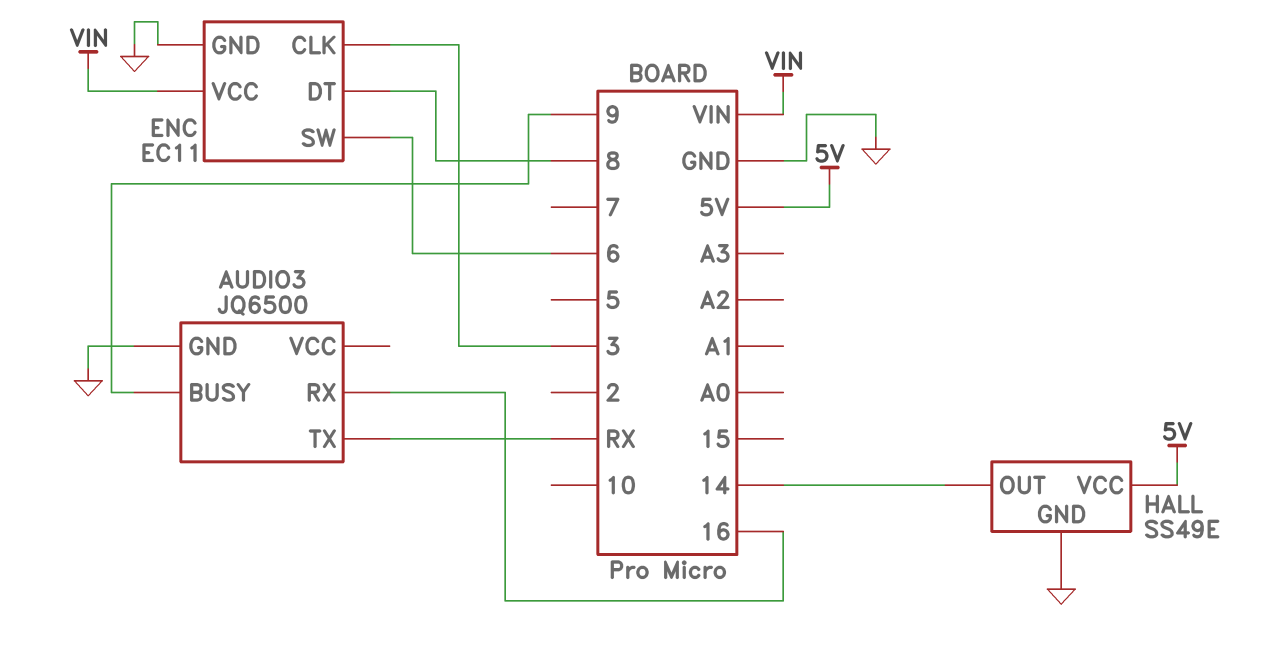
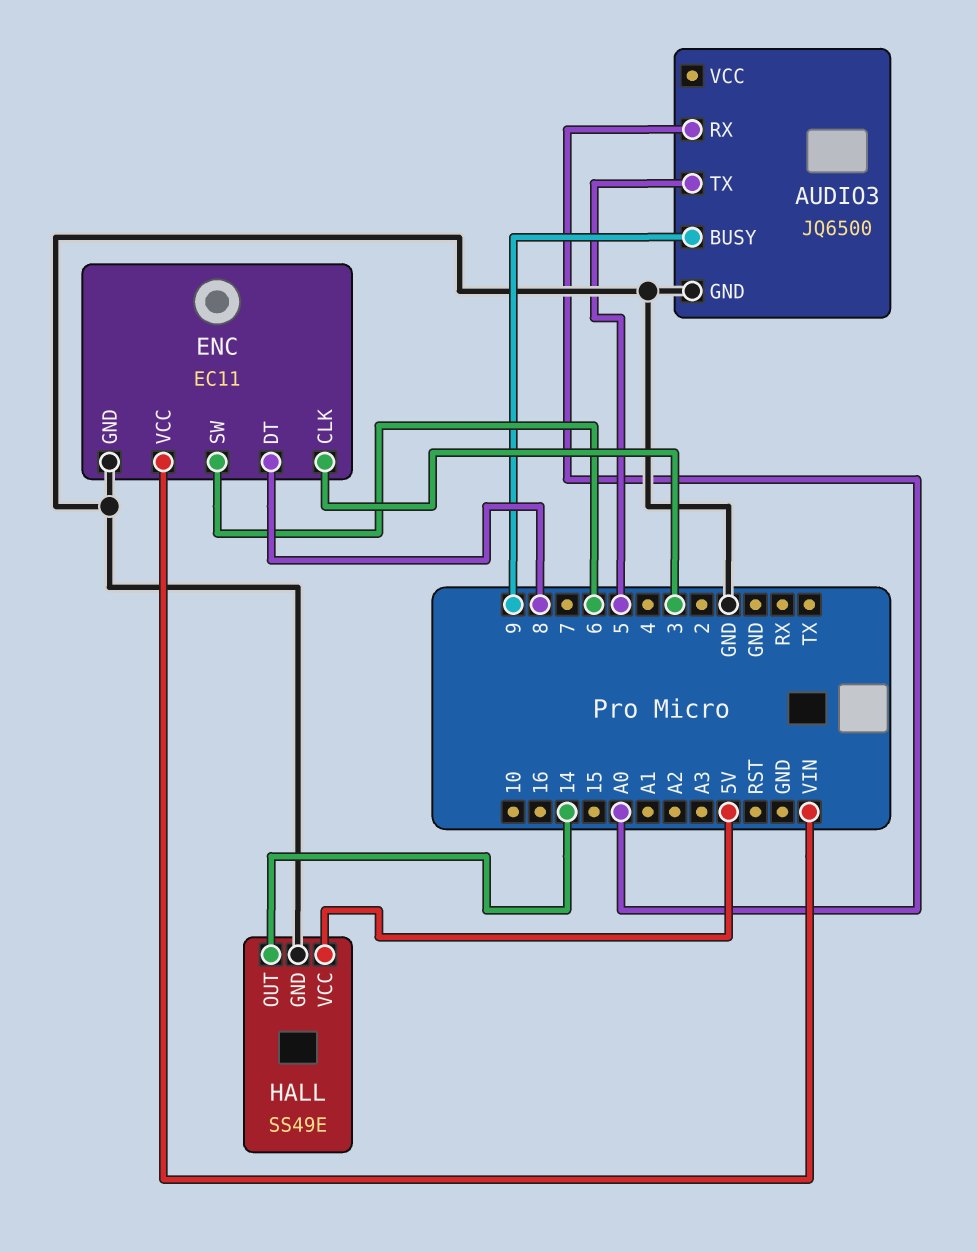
AUDIO3 pin RX: 16 -> A0
AUDIO3 pin TX: RX -> 5

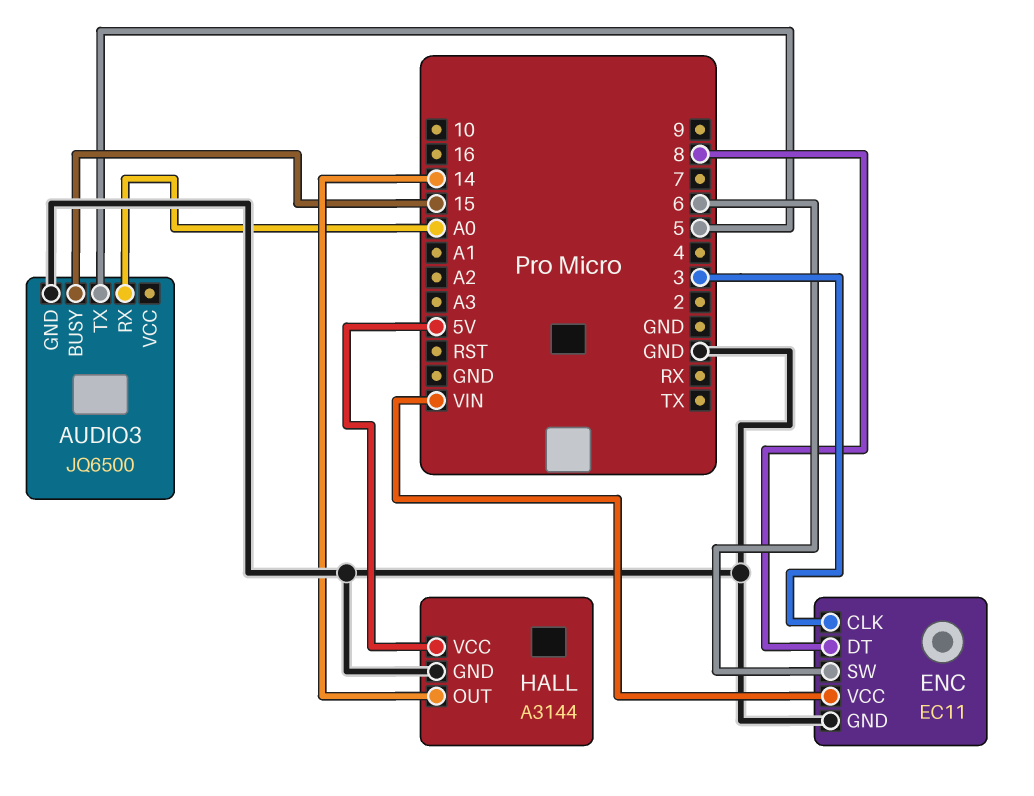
AUDIO3 pin BUSY: 9 -> 15
HALL: SS49E -> A3144

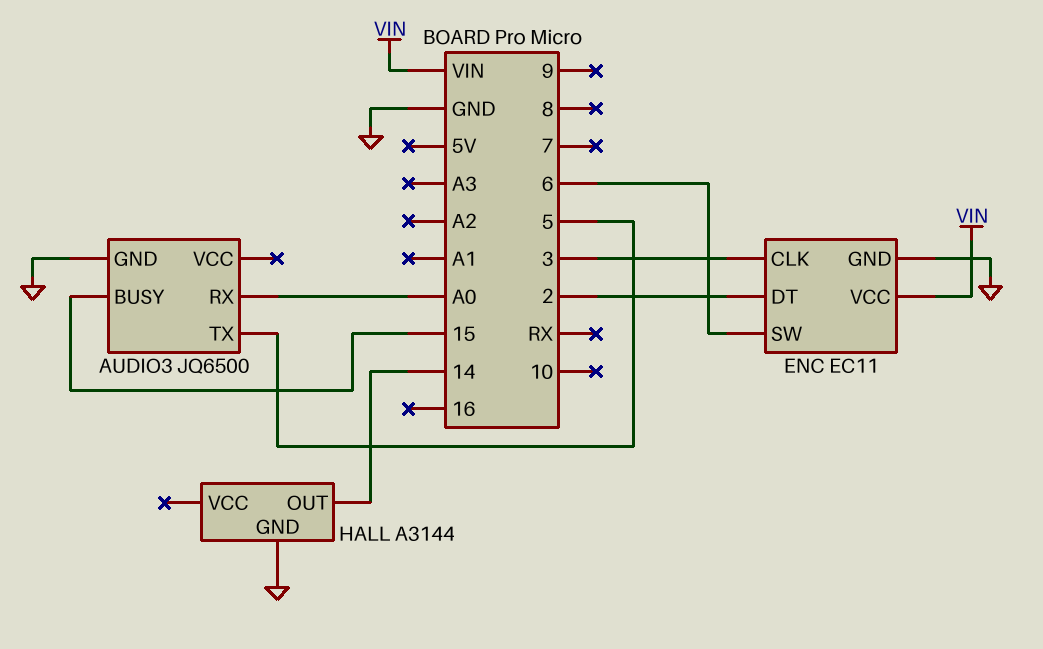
ENC pin DT: 8 -> 2
HALL pin VCC: 5V -> none

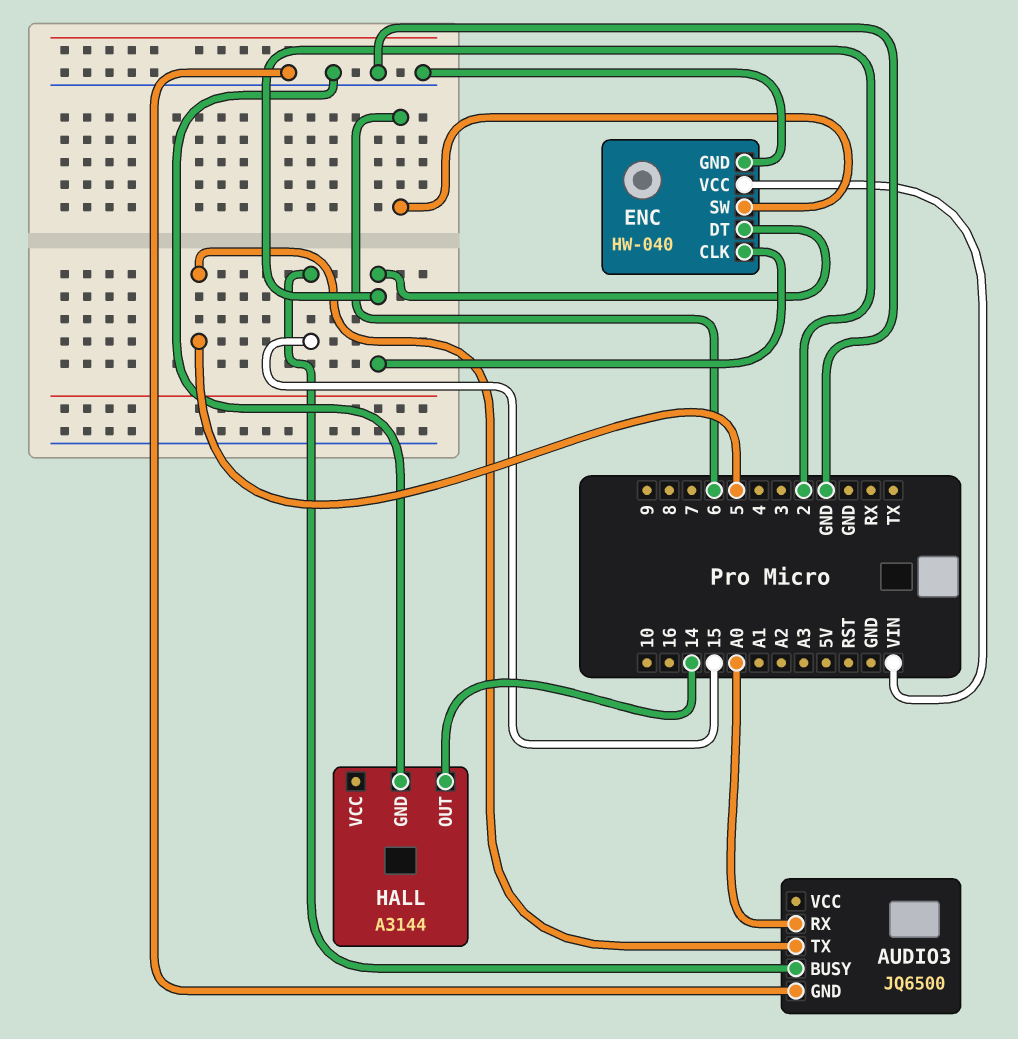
ENC: EC11 -> HW-040
ENC pin CLK: 3 -> 2

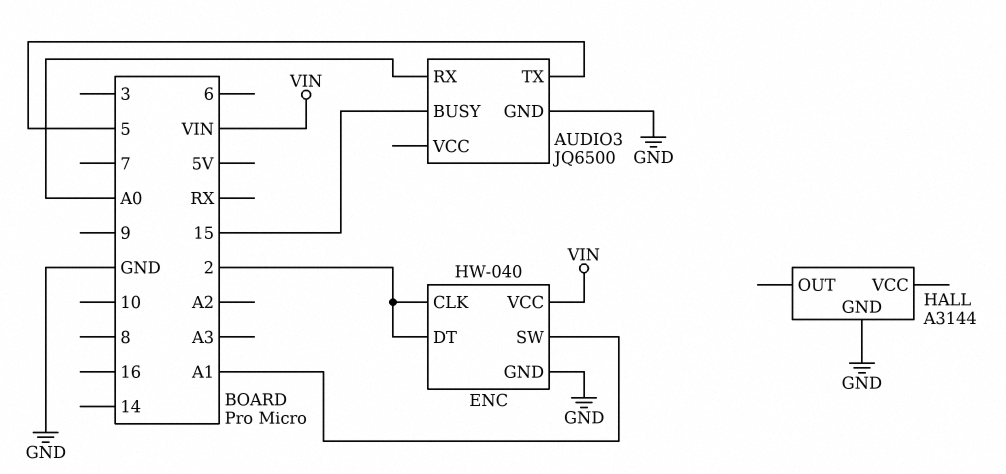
ENC pin SW: 6 -> A1
HALL pin OUT: 14 -> none

